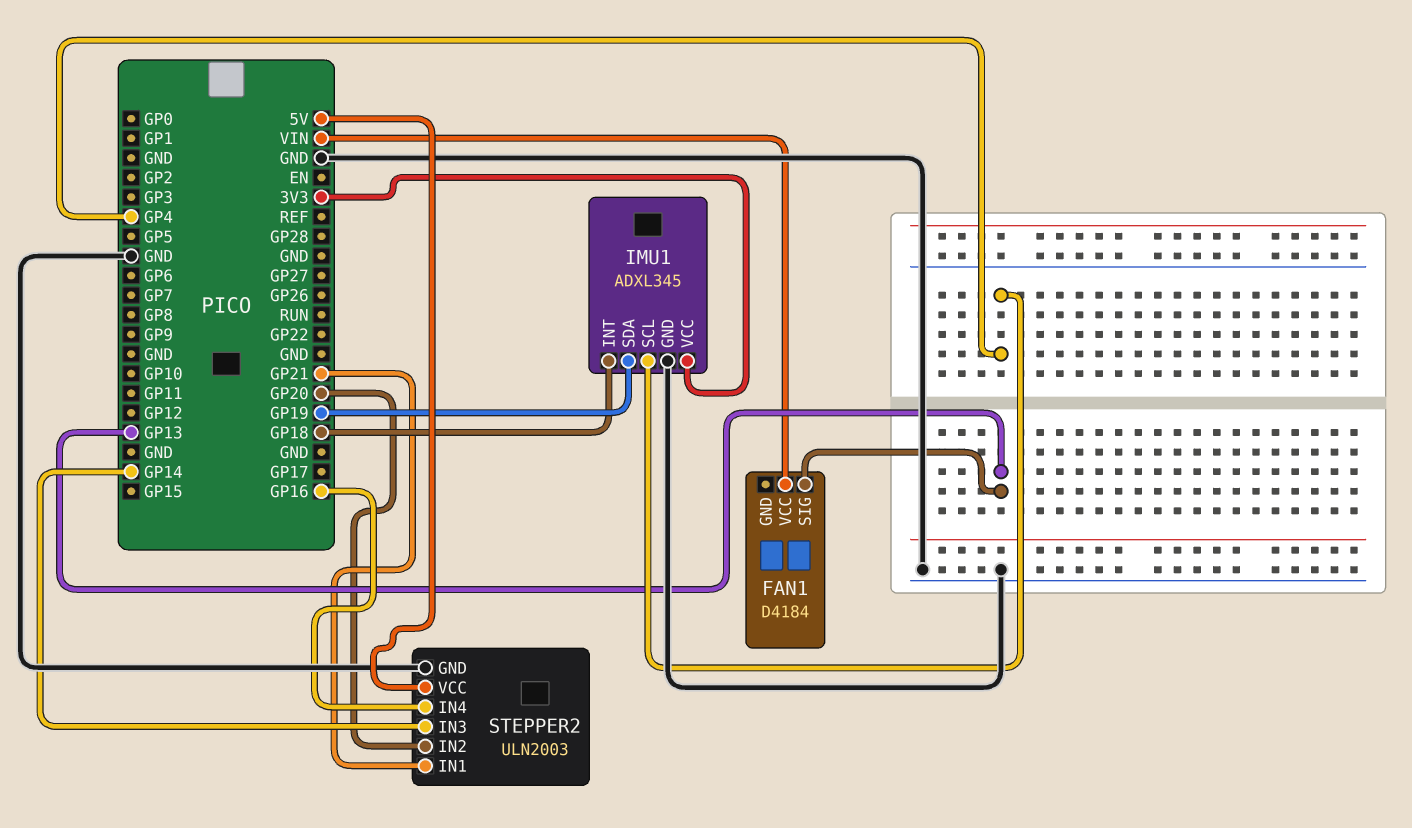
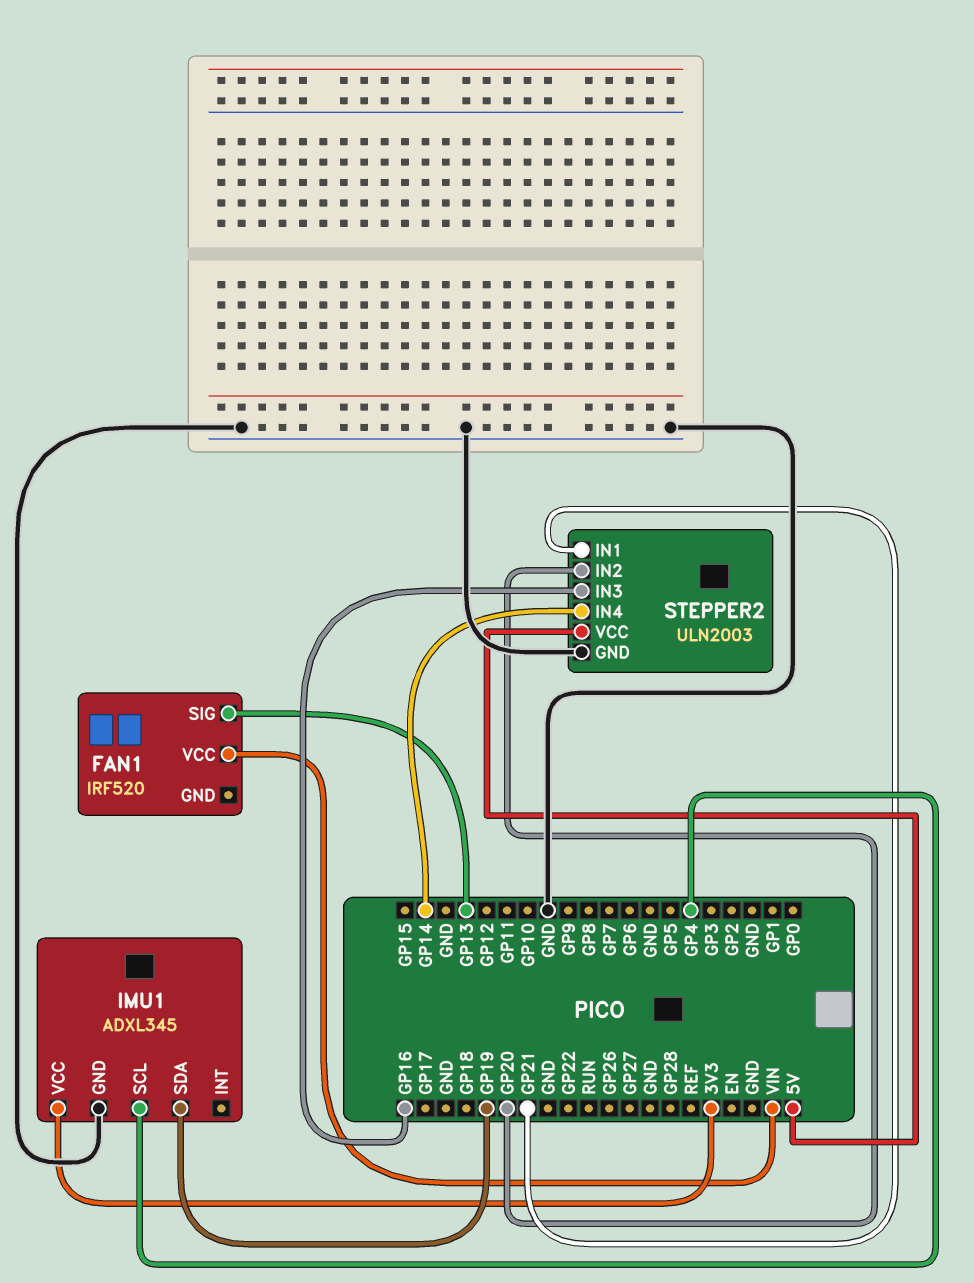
FAN1: D4184 -> IRF520
IMU1 pin INT: GP18 -> none
STEPPER2 pin IN3: GP14 -> GP16
STEPPER2 pin IN4: GP16 -> GP14

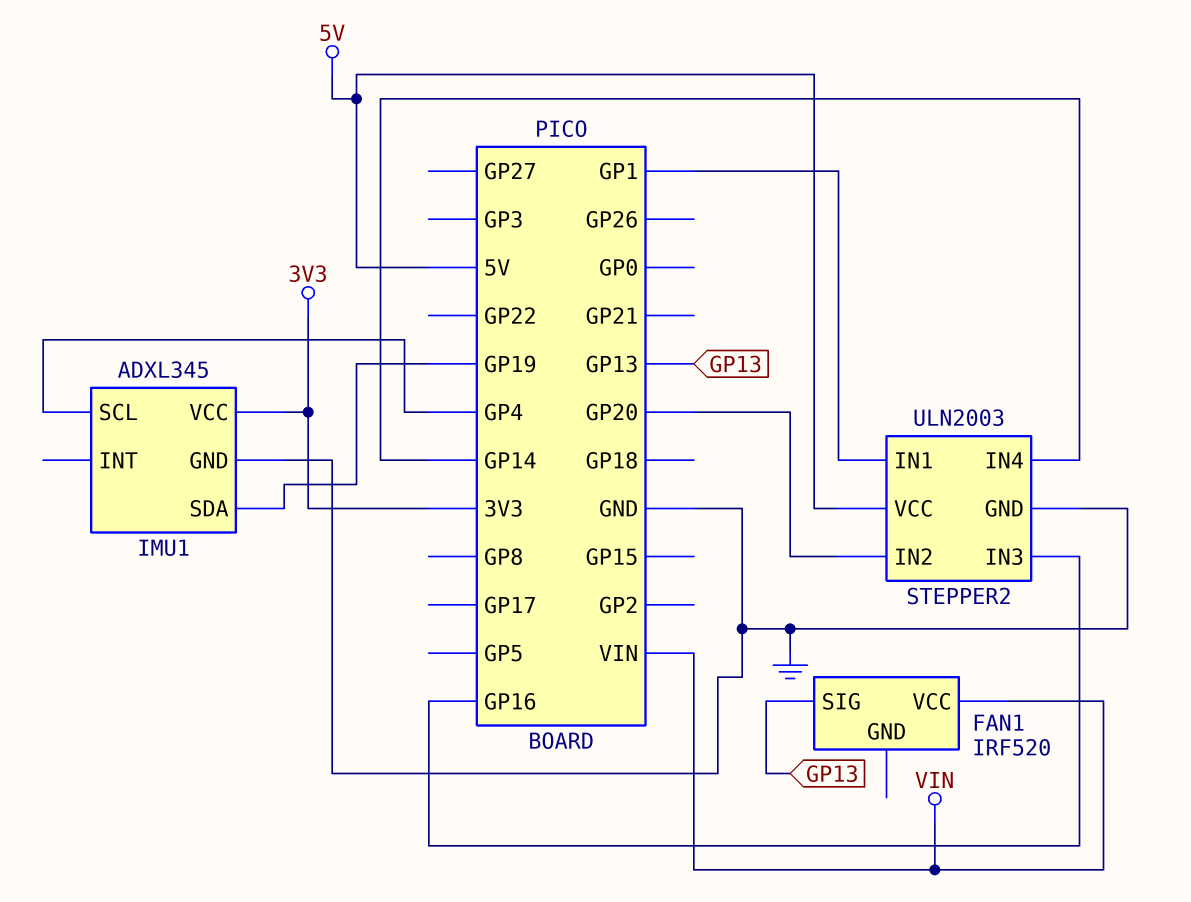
STEPPER2 pin IN1: GP21 -> GP1

